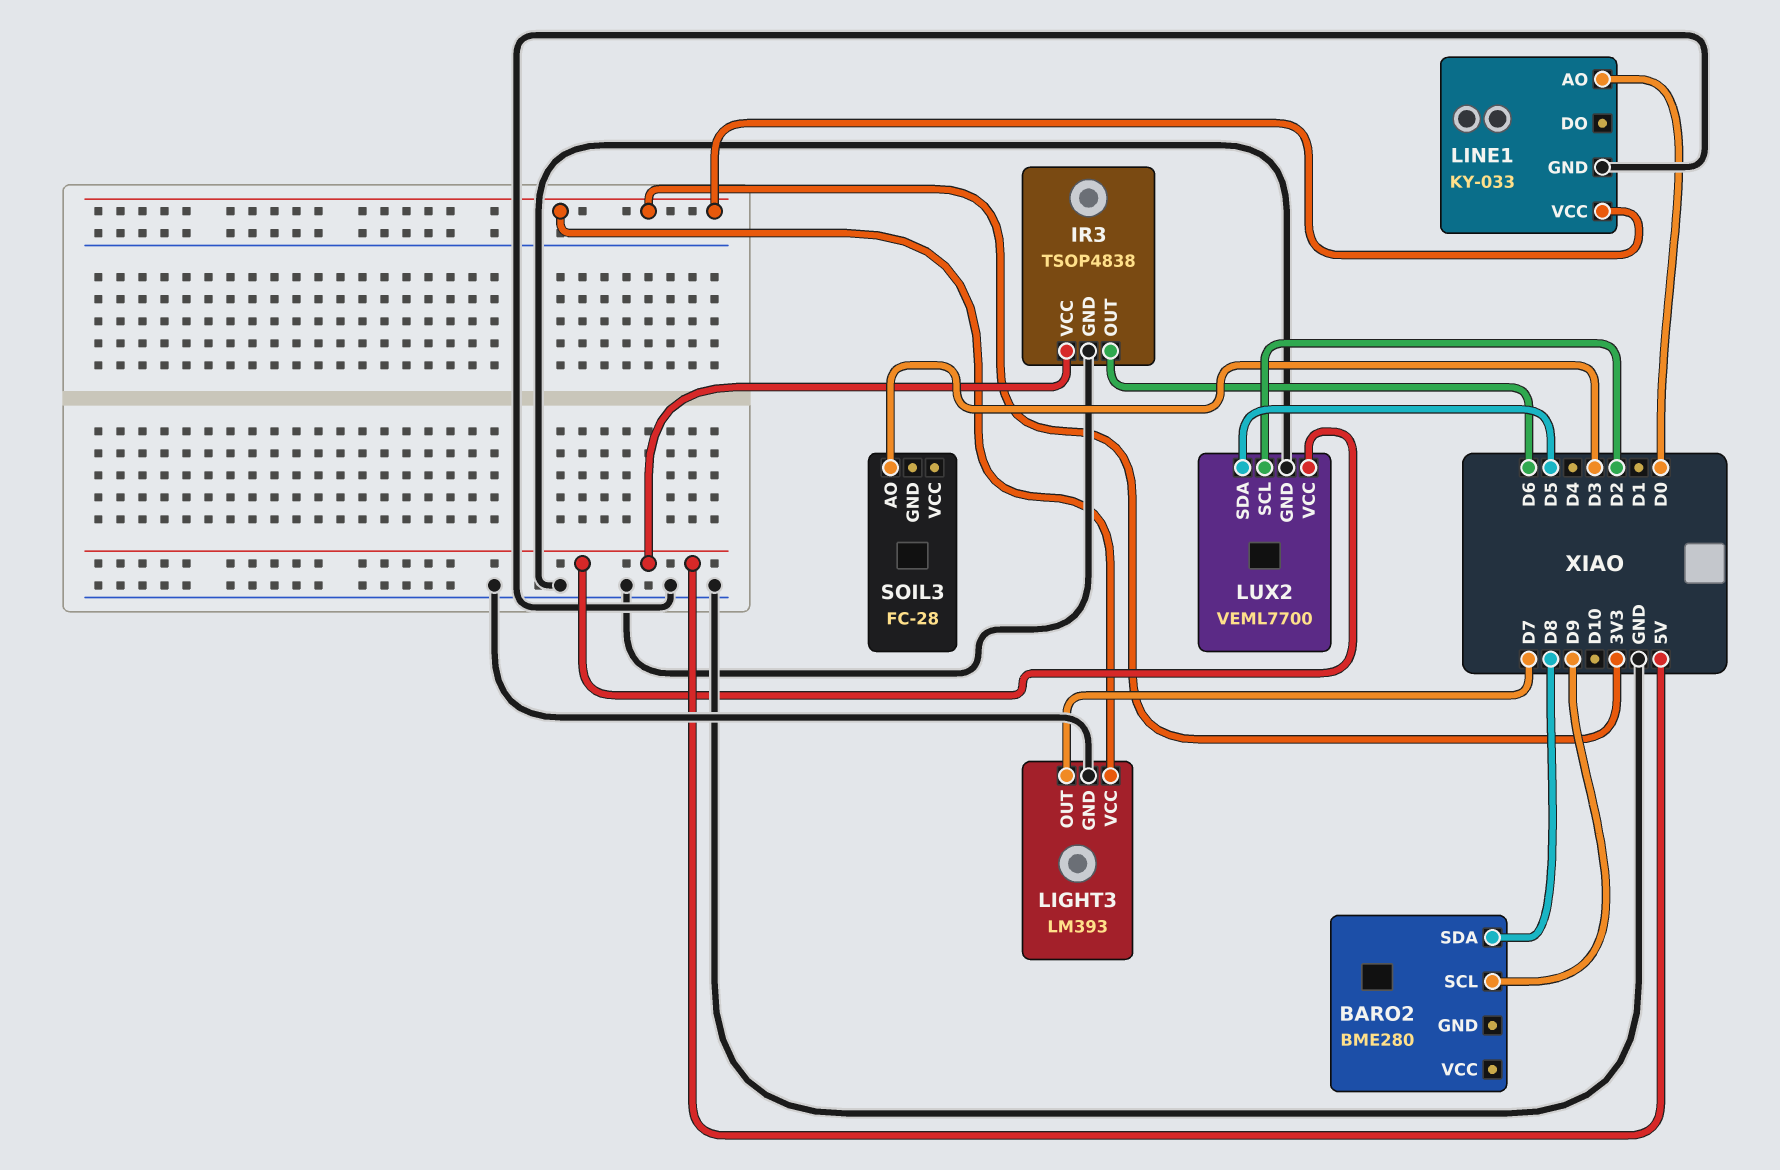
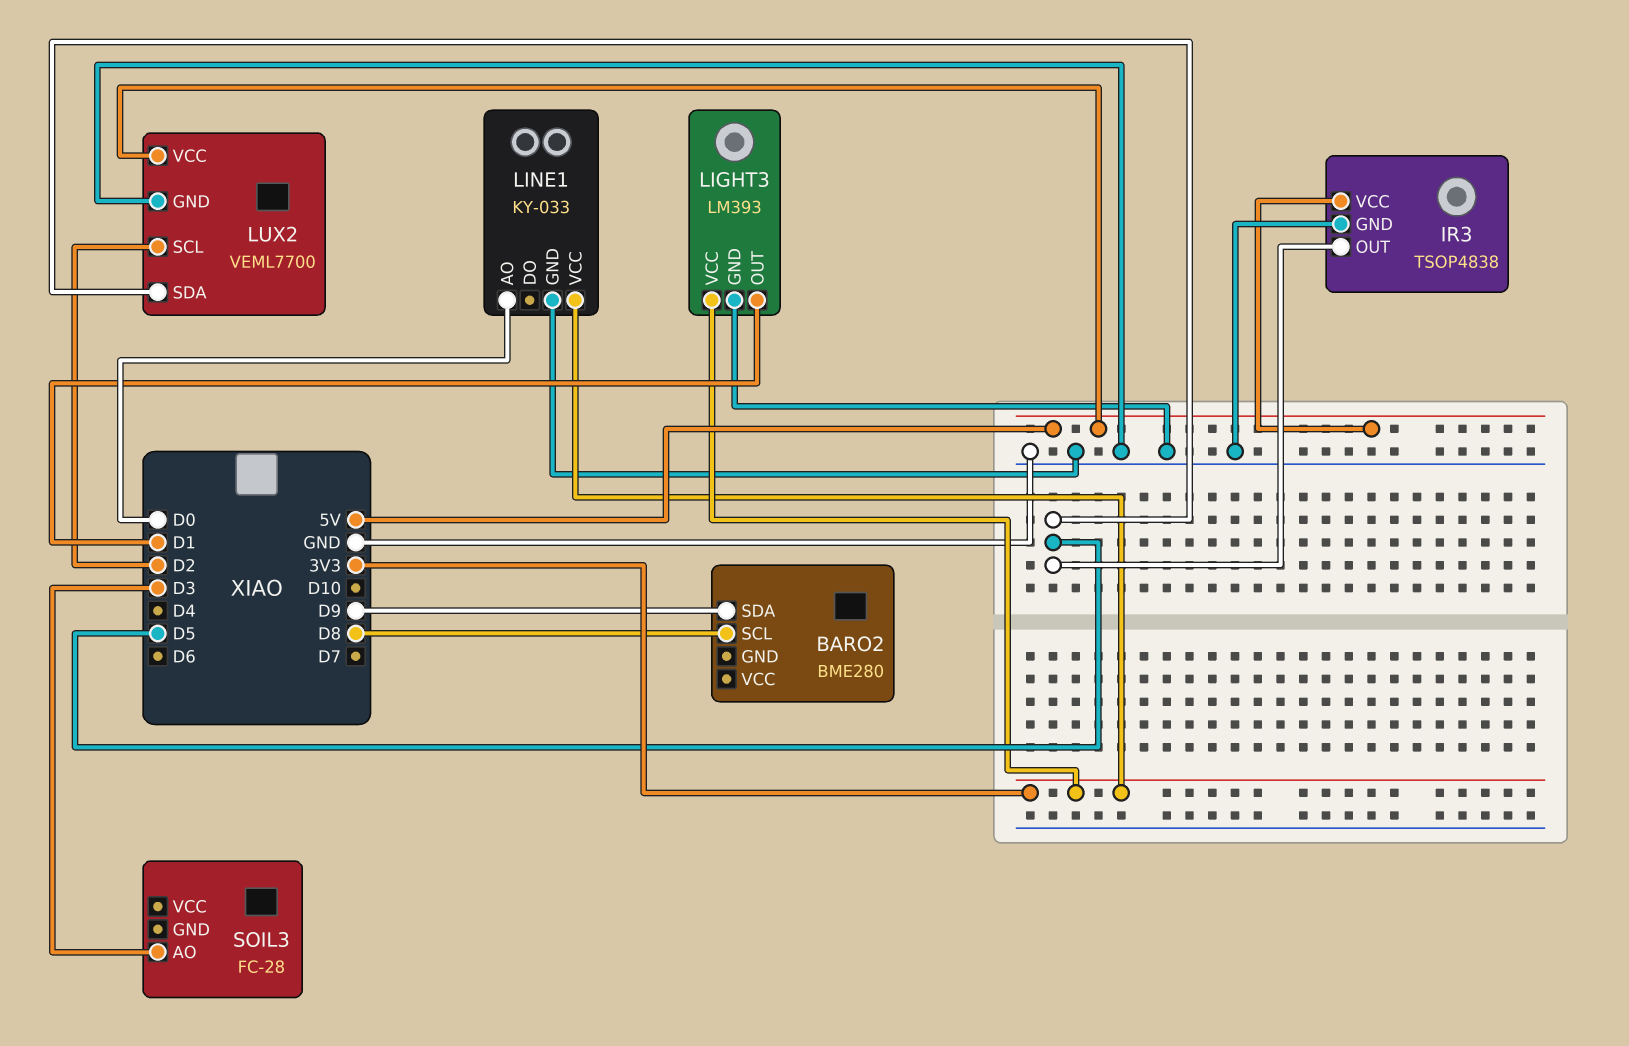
BARO2 pin SCL: D9 -> D8
BARO2 pin SDA: D8 -> D9
IR3 pin OUT: D6 -> D5
LIGHT3 pin OUT: D7 -> D1

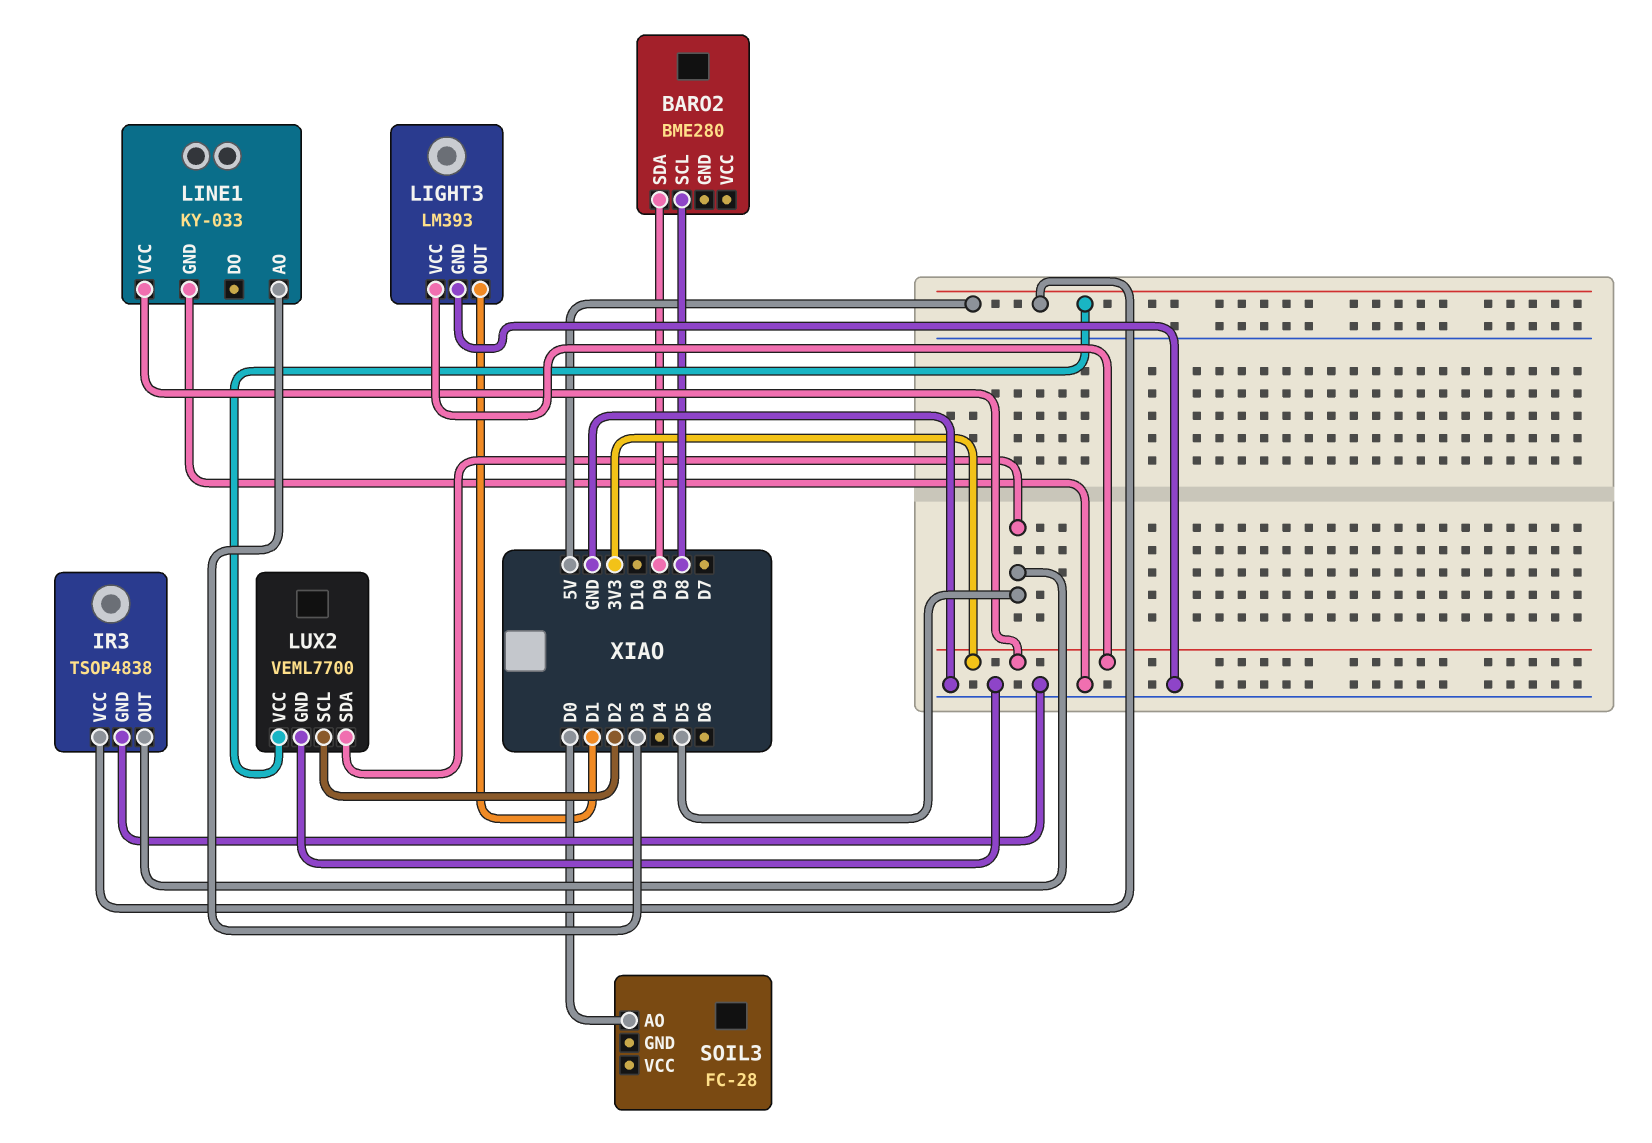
LINE1 pin AO: D0 -> D3
SOIL3 pin AO: D3 -> D0

